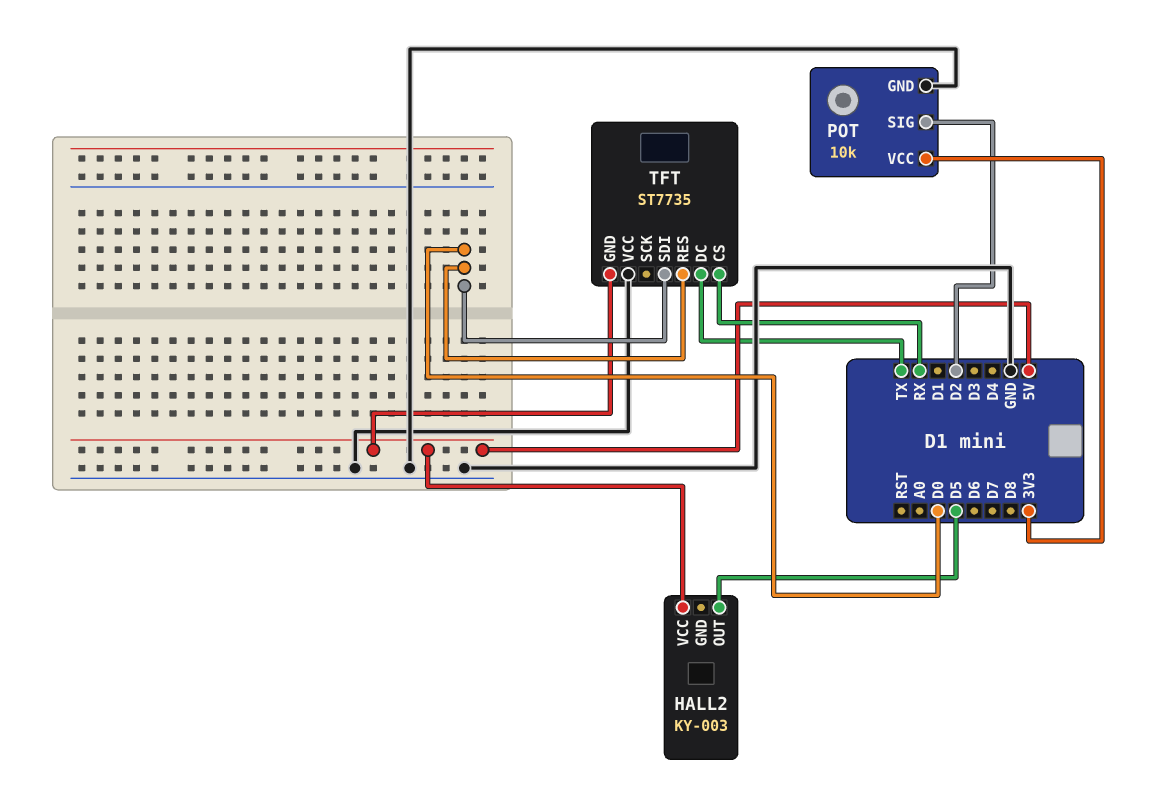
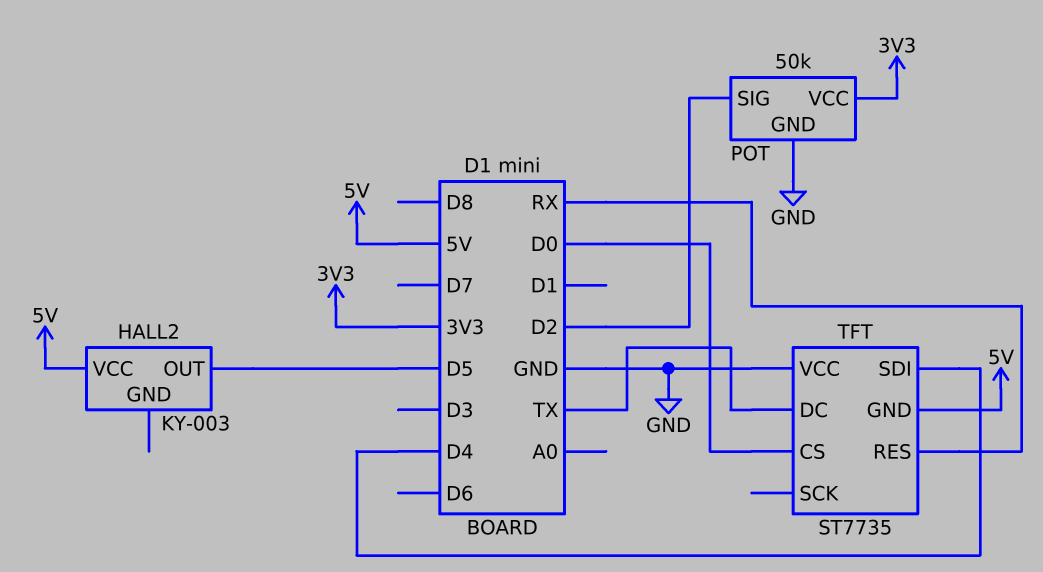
POT: 10k -> 50k
TFT pin CS: RX -> D0
TFT pin RES: D0 -> RX
TFT pin SDI: D0 -> D4

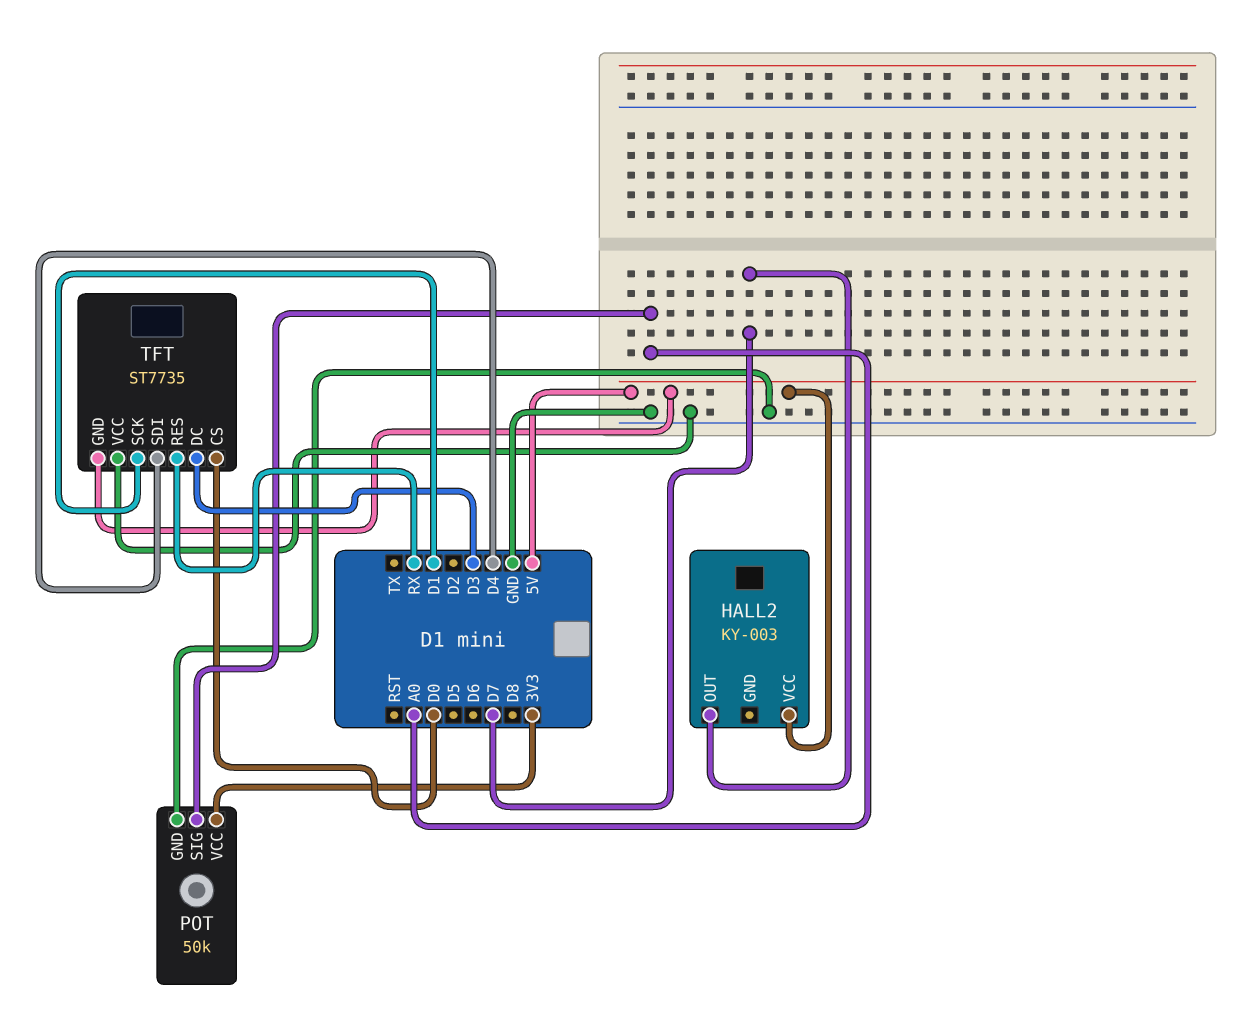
HALL2 pin OUT: D5 -> D7
POT pin SIG: D2 -> A0
TFT pin DC: TX -> D3
TFT pin SCK: none -> D1

